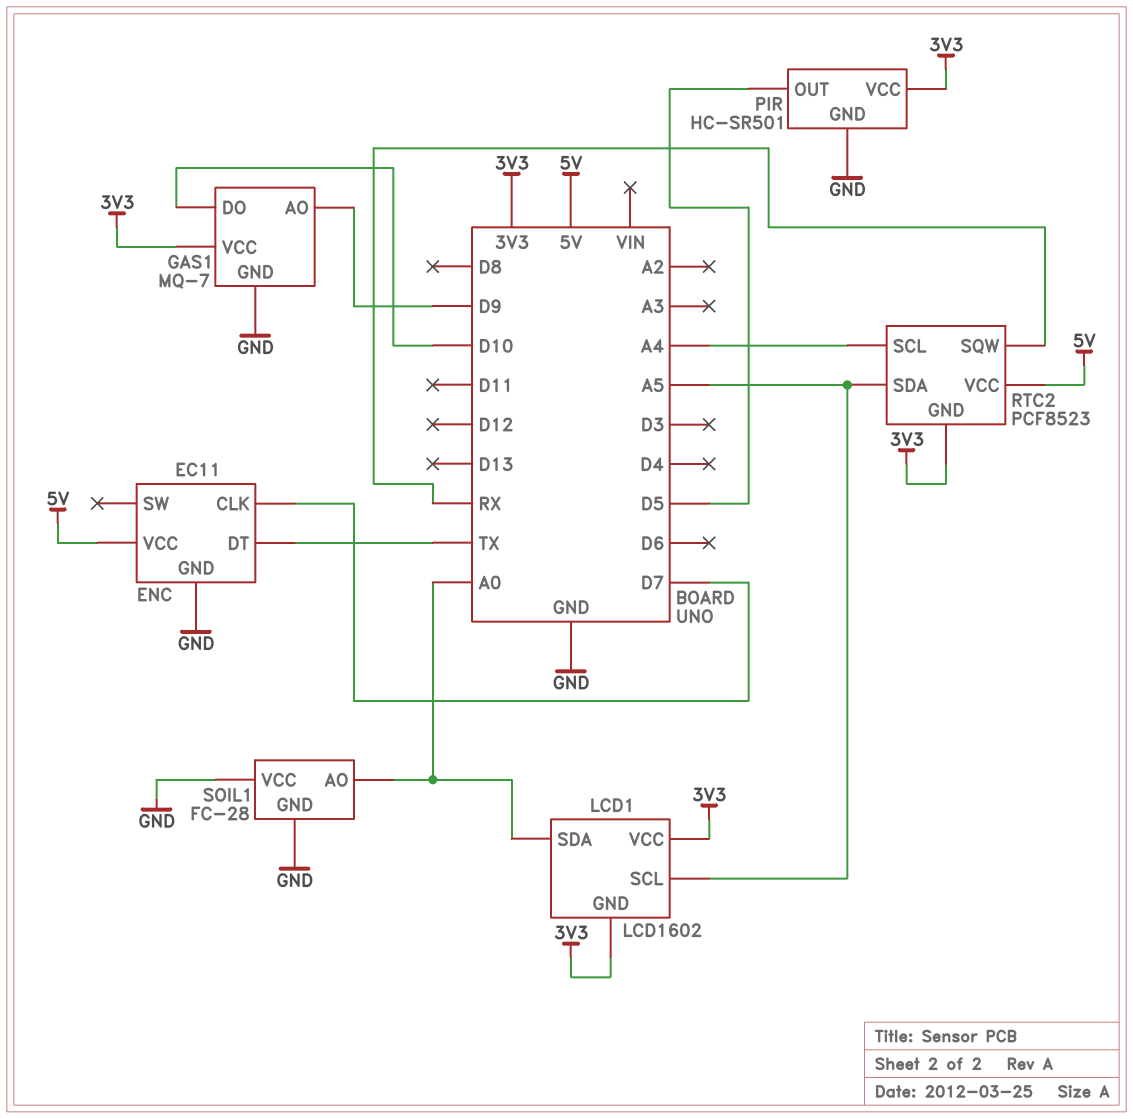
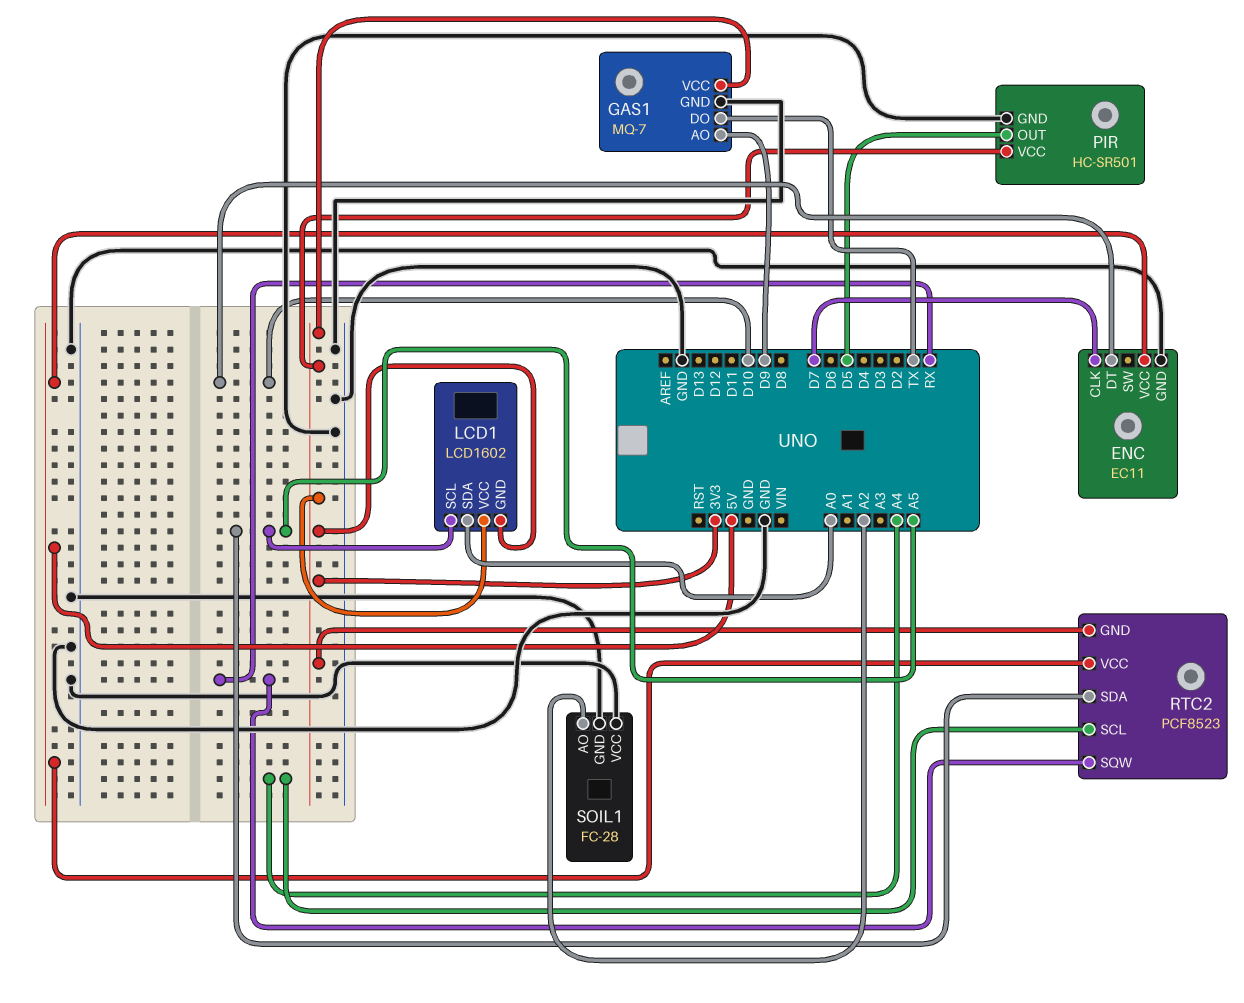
ENC pin DT: TX -> D10
GAS1 pin DO: D10 -> TX
SOIL1 pin AO: A0 -> A2

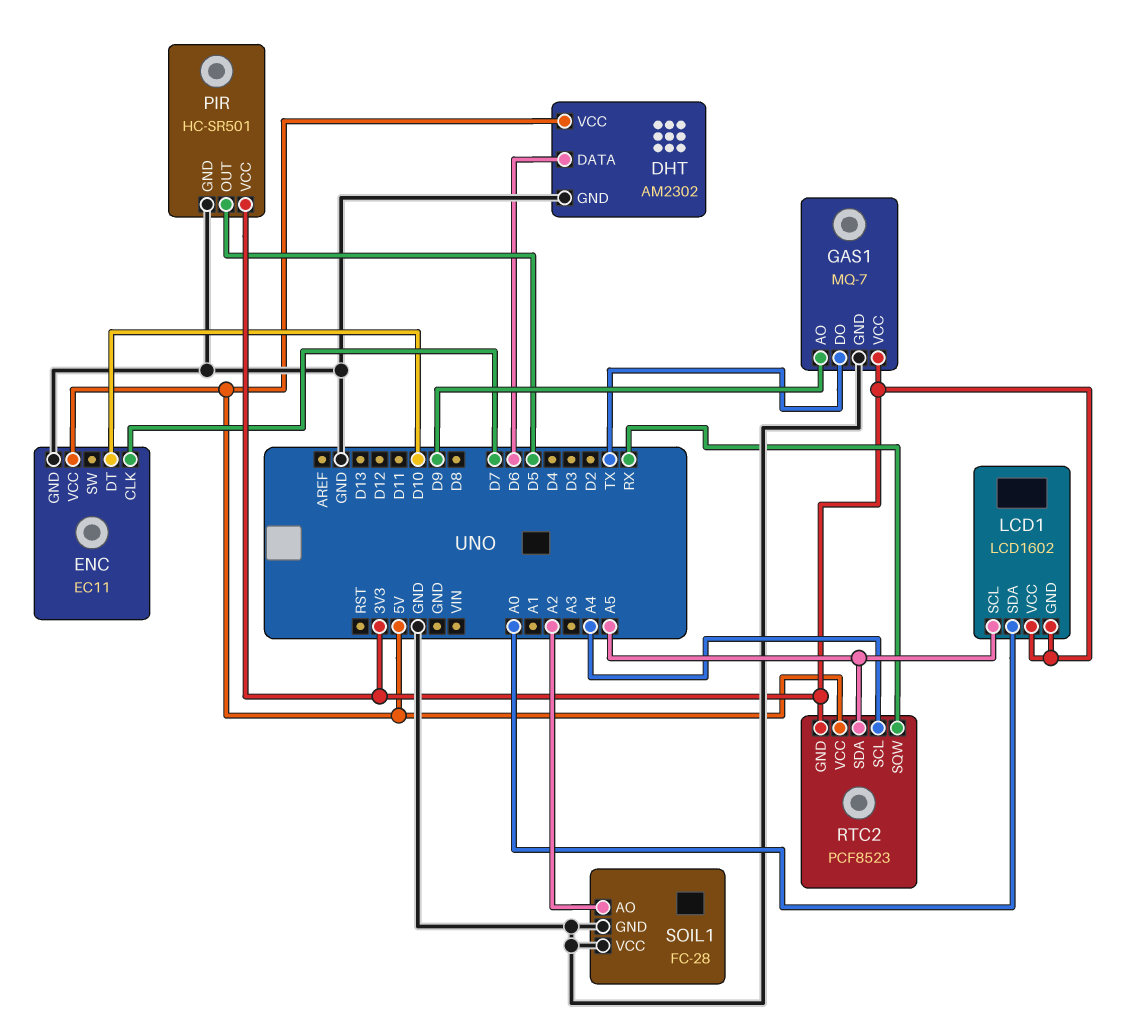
DHT: none -> AM2302
DHT pin DATA: none -> D6
DHT pin GND: none -> GND
DHT pin VCC: none -> 5V

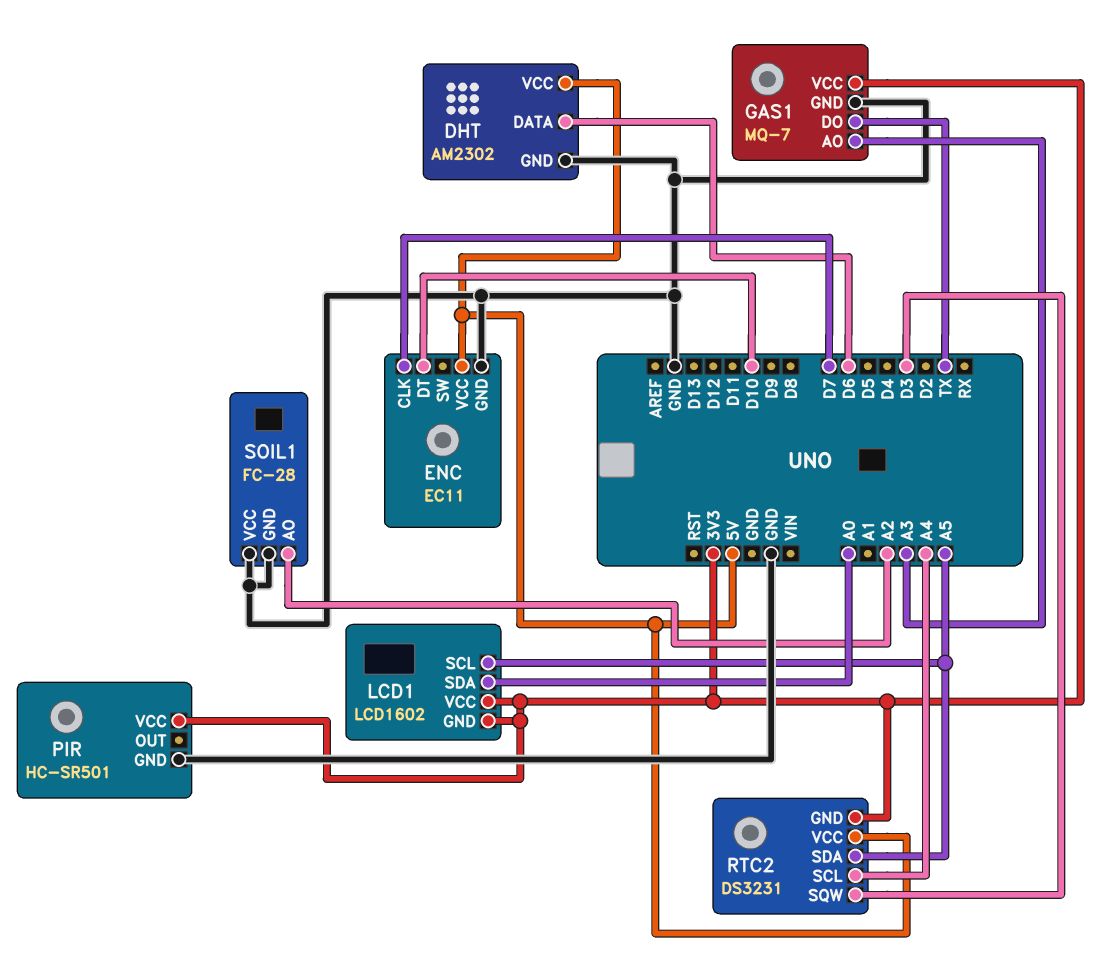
GAS1 pin AO: D9 -> A3
PIR pin OUT: D5 -> none
RTC2: PCF8523 -> DS3231
RTC2 pin SQW: RX -> D3

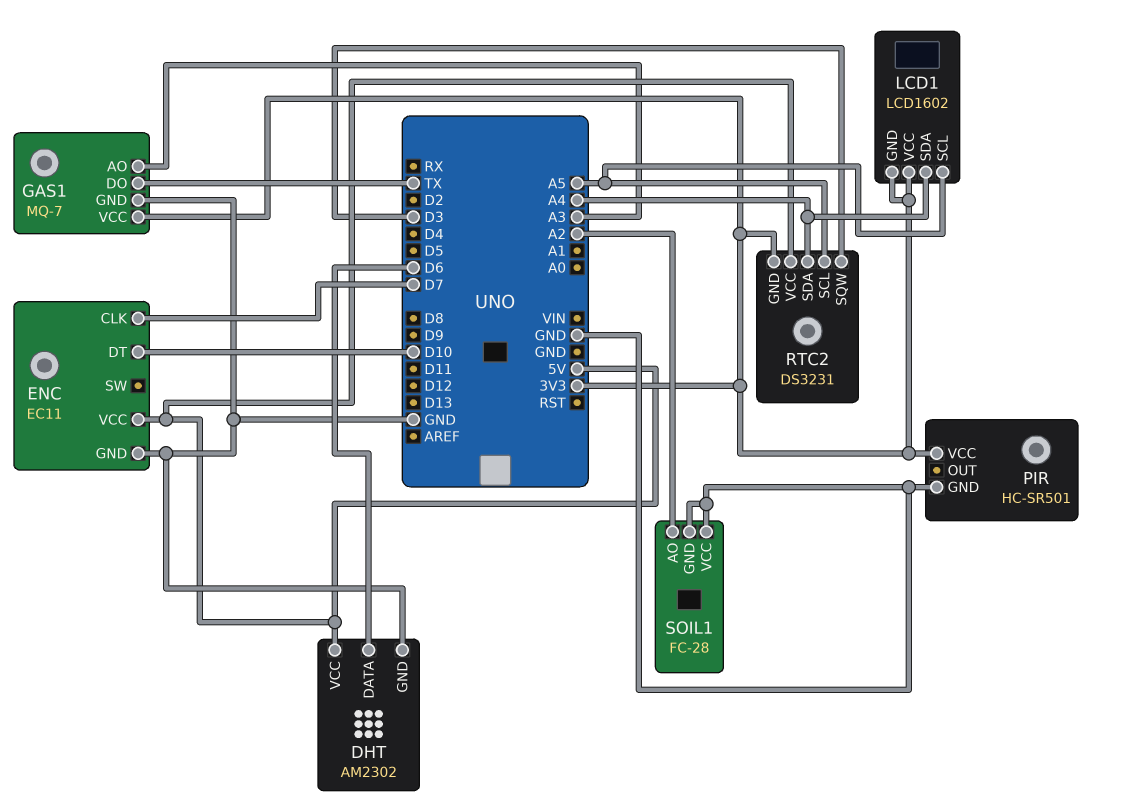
LCD1 pin SDA: A0 -> A4
RTC2 pin SCL: A4 -> A5
RTC2 pin SDA: A5 -> A4

